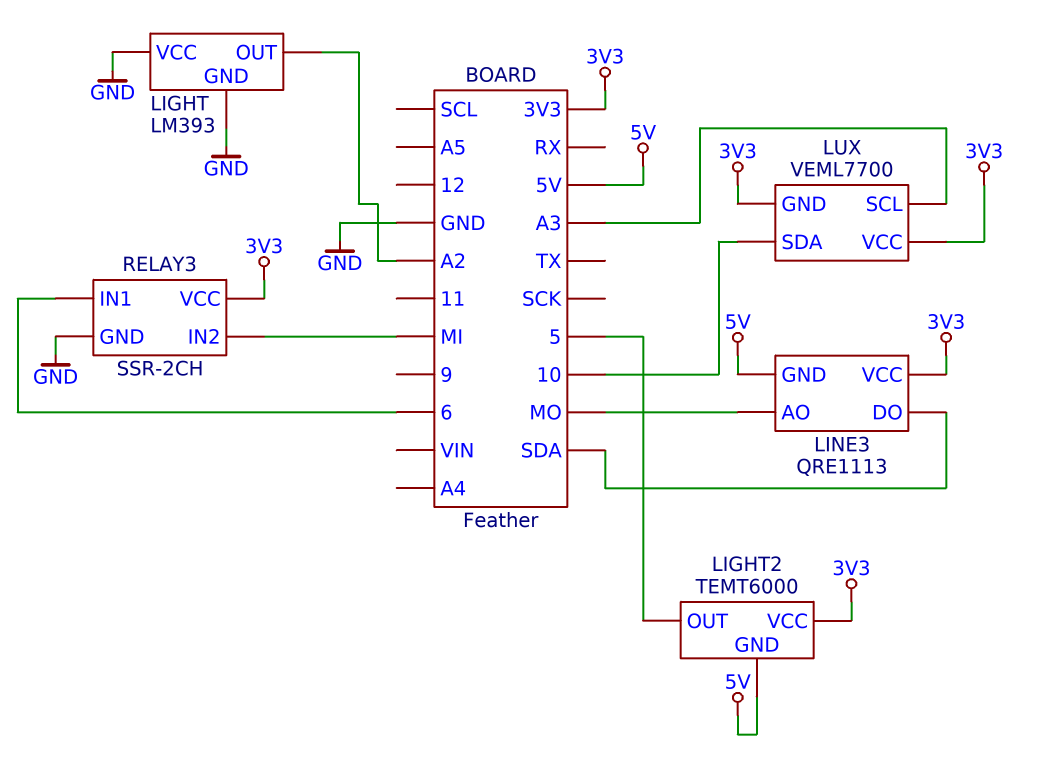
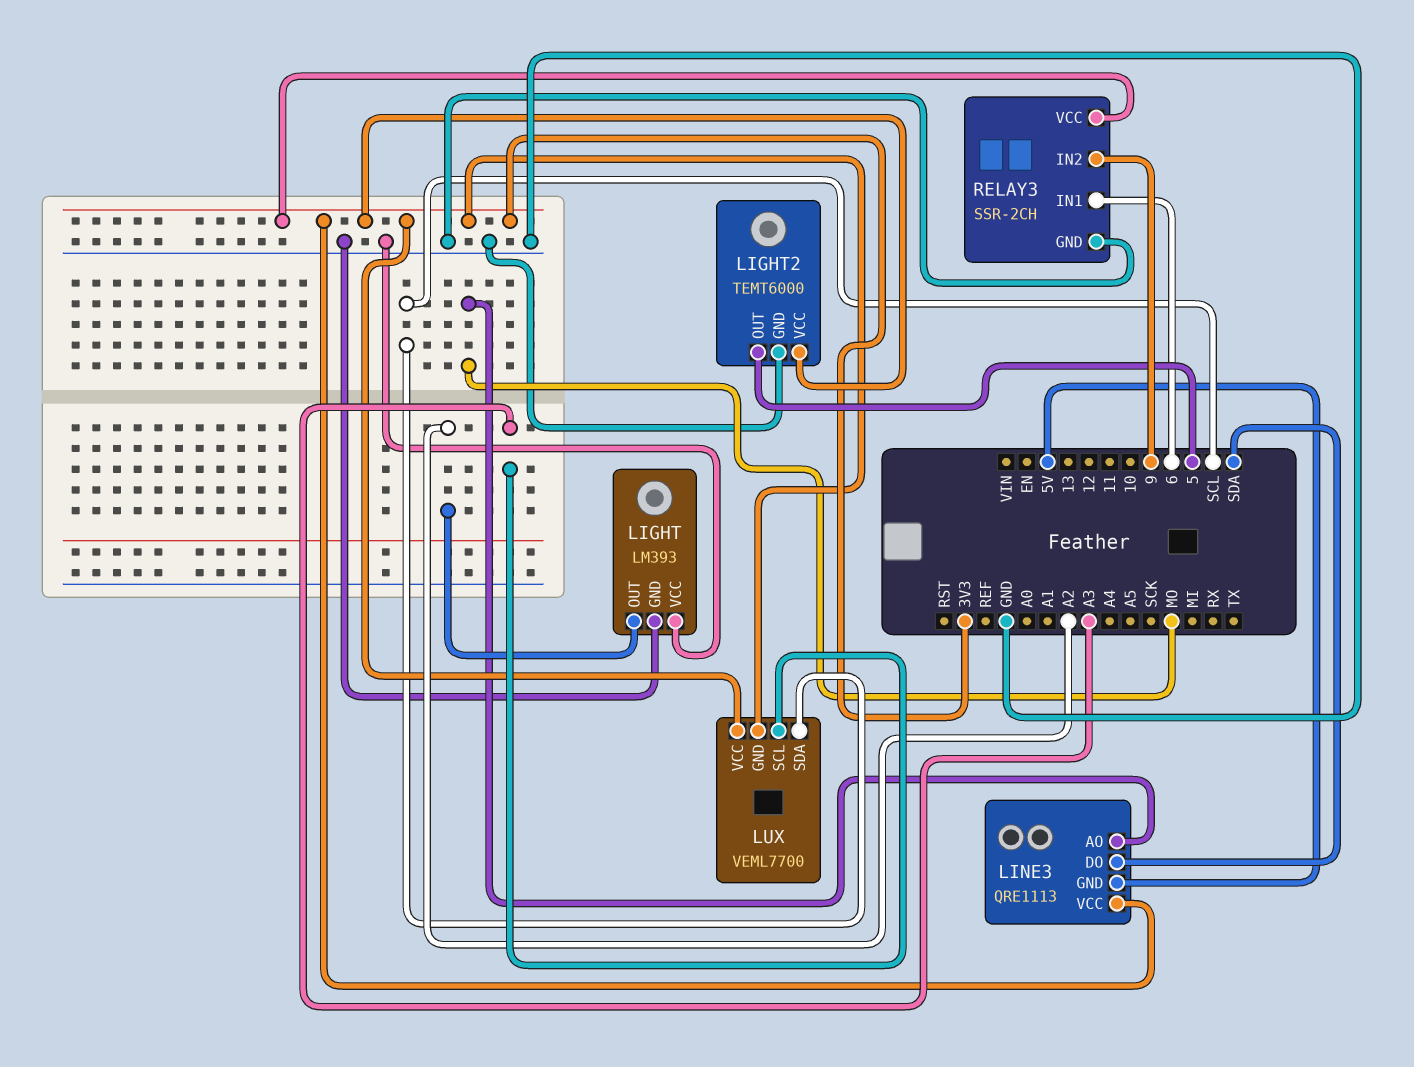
LIGHT2 pin GND: 5V -> GND
LUX pin SDA: 10 -> SCL
RELAY3 pin IN2: MI -> 9

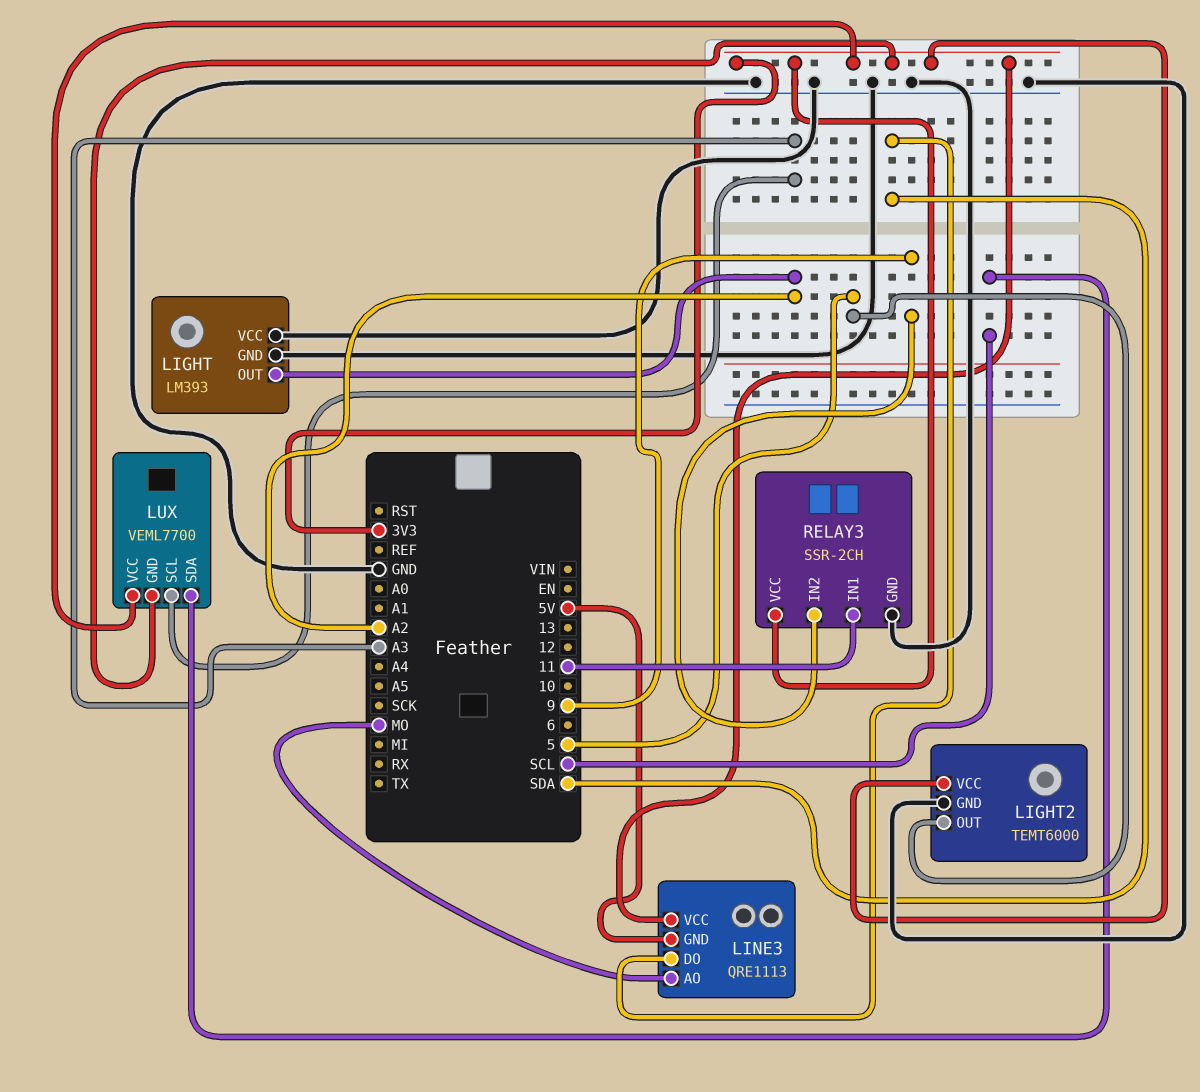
RELAY3 pin IN1: 6 -> 11

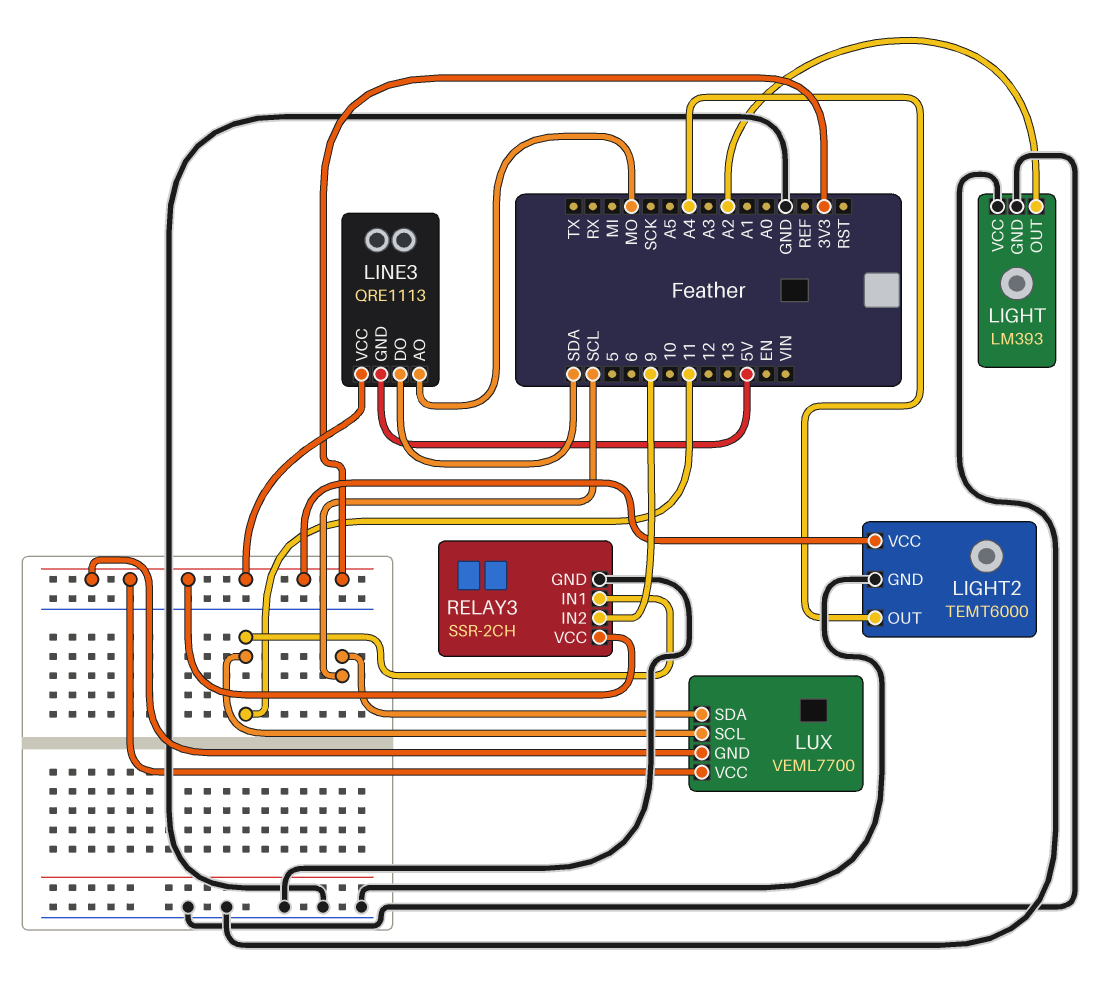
LIGHT2 pin OUT: 5 -> A4
LUX pin SCL: A3 -> 11

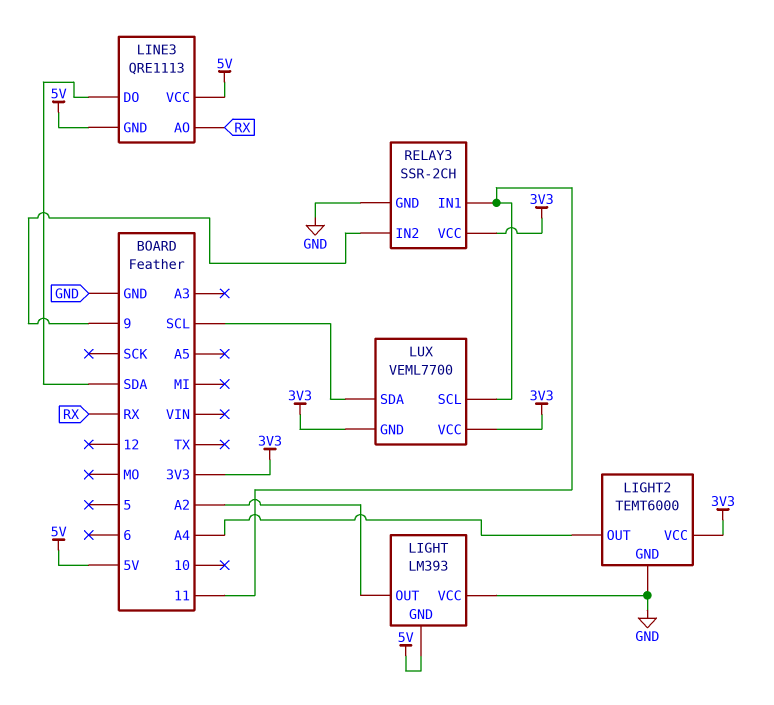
LIGHT pin GND: GND -> 5V
LINE3 pin AO: MO -> RX
LINE3 pin VCC: 3V3 -> 5V

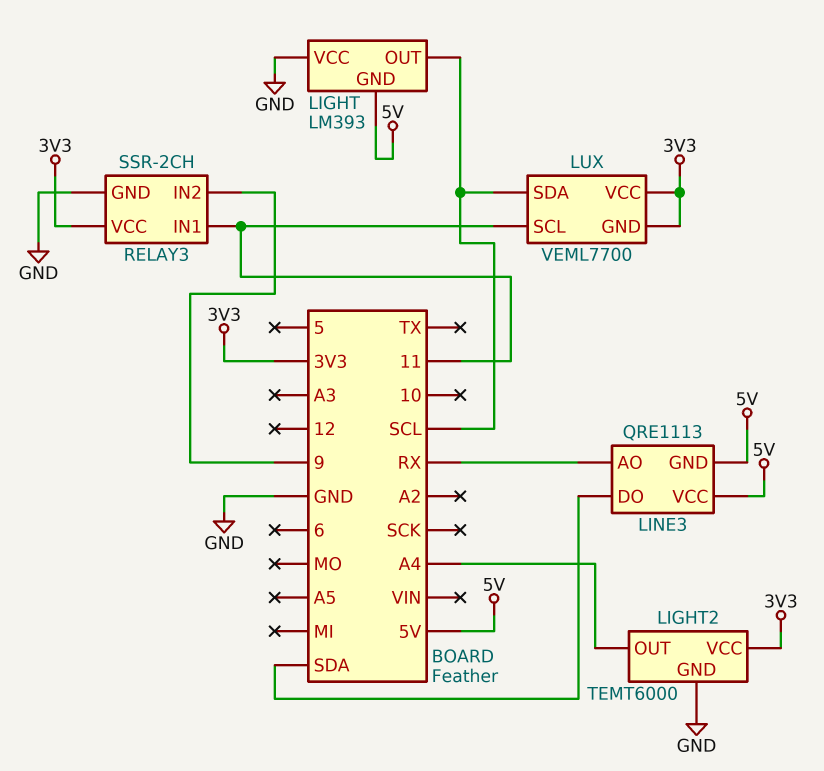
LIGHT pin OUT: A2 -> SCL

